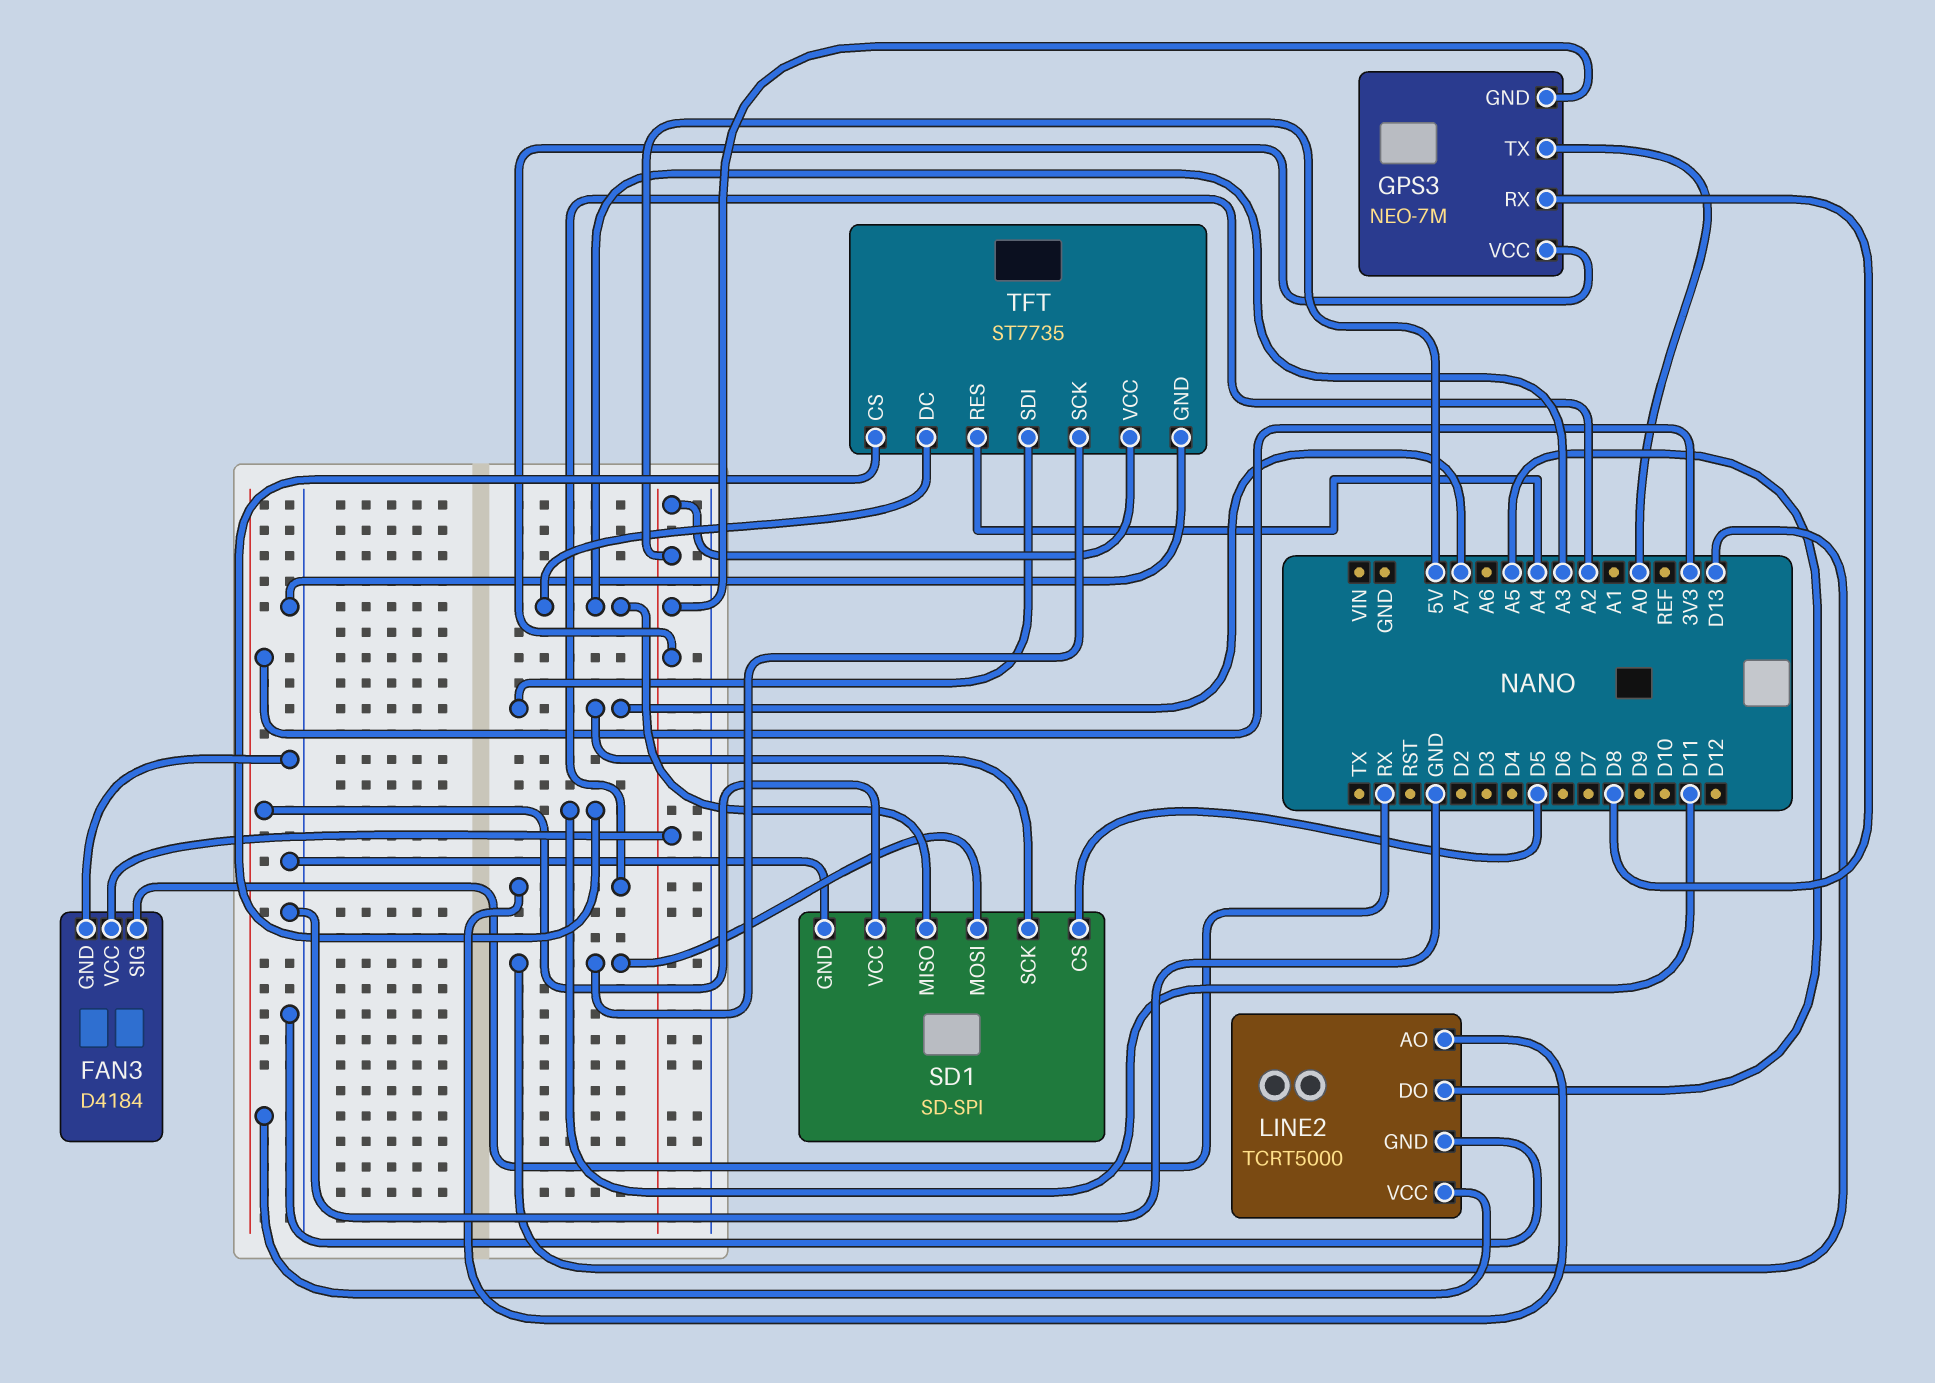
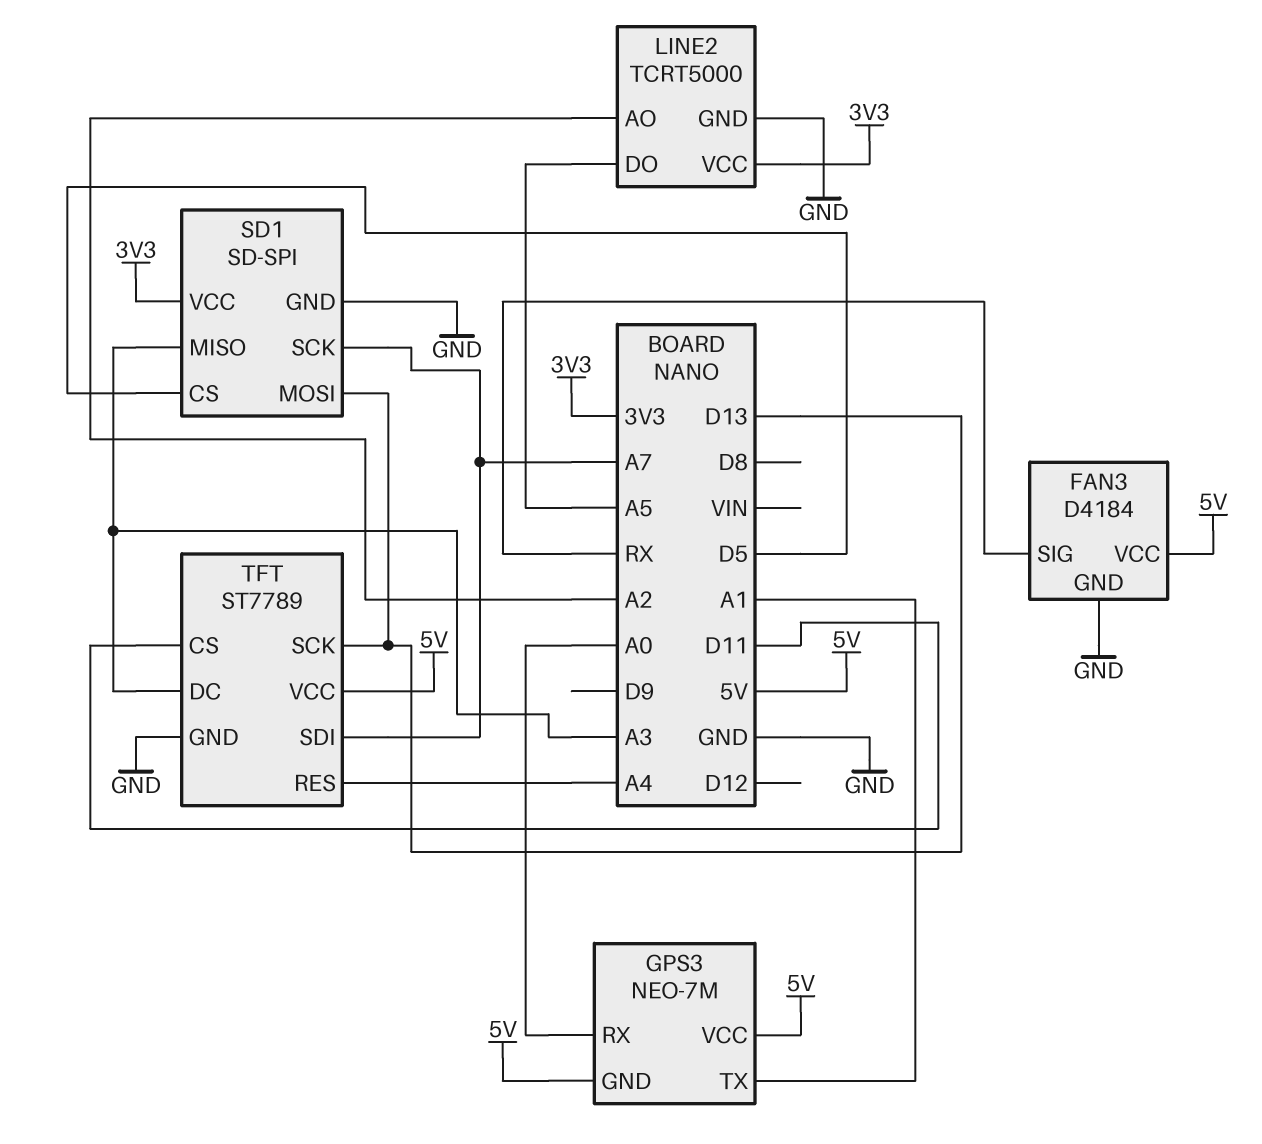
GPS3 pin RX: D8 -> A0
GPS3 pin TX: A0 -> A1
TFT: ST7735 -> ST7789

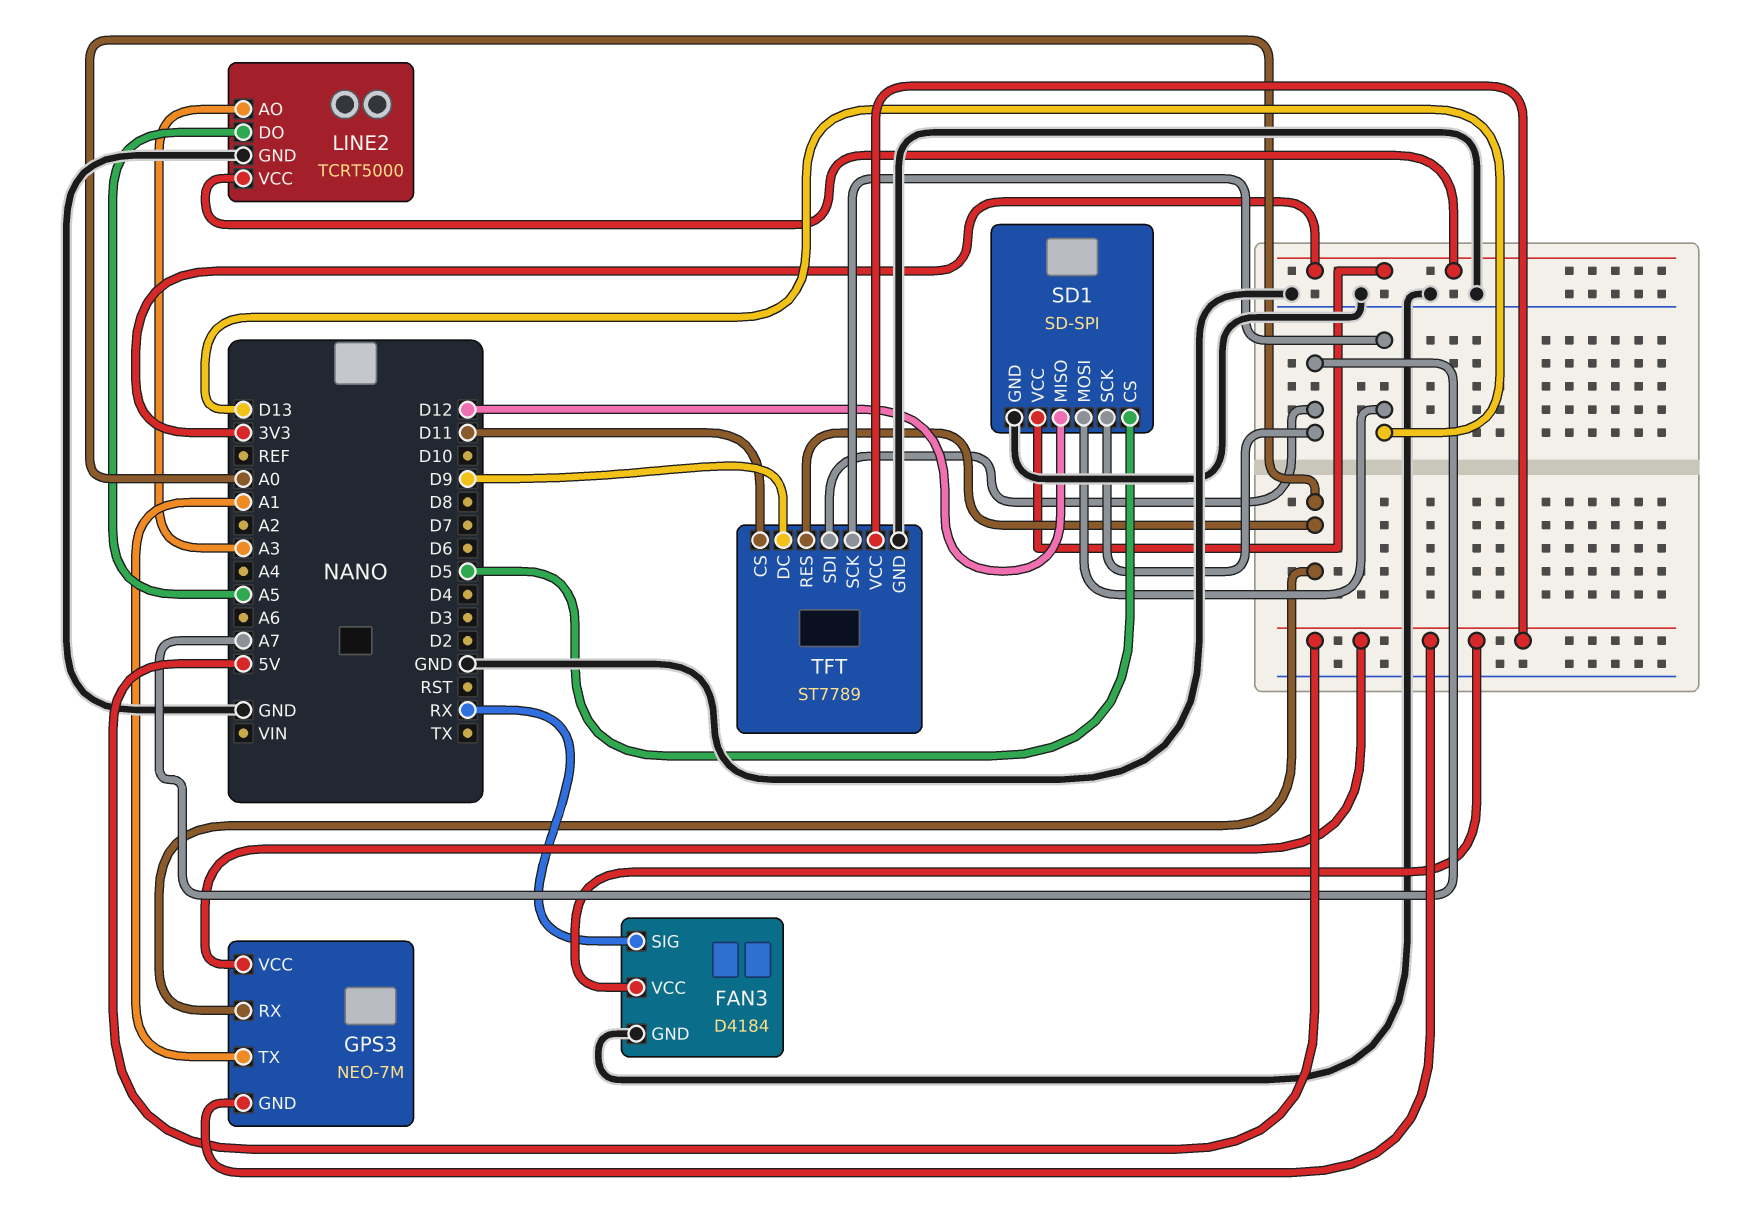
LINE2 pin AO: A2 -> A3
SD1 pin MISO: A3 -> D12
TFT pin DC: A3 -> D9
TFT pin RES: A4 -> A0

